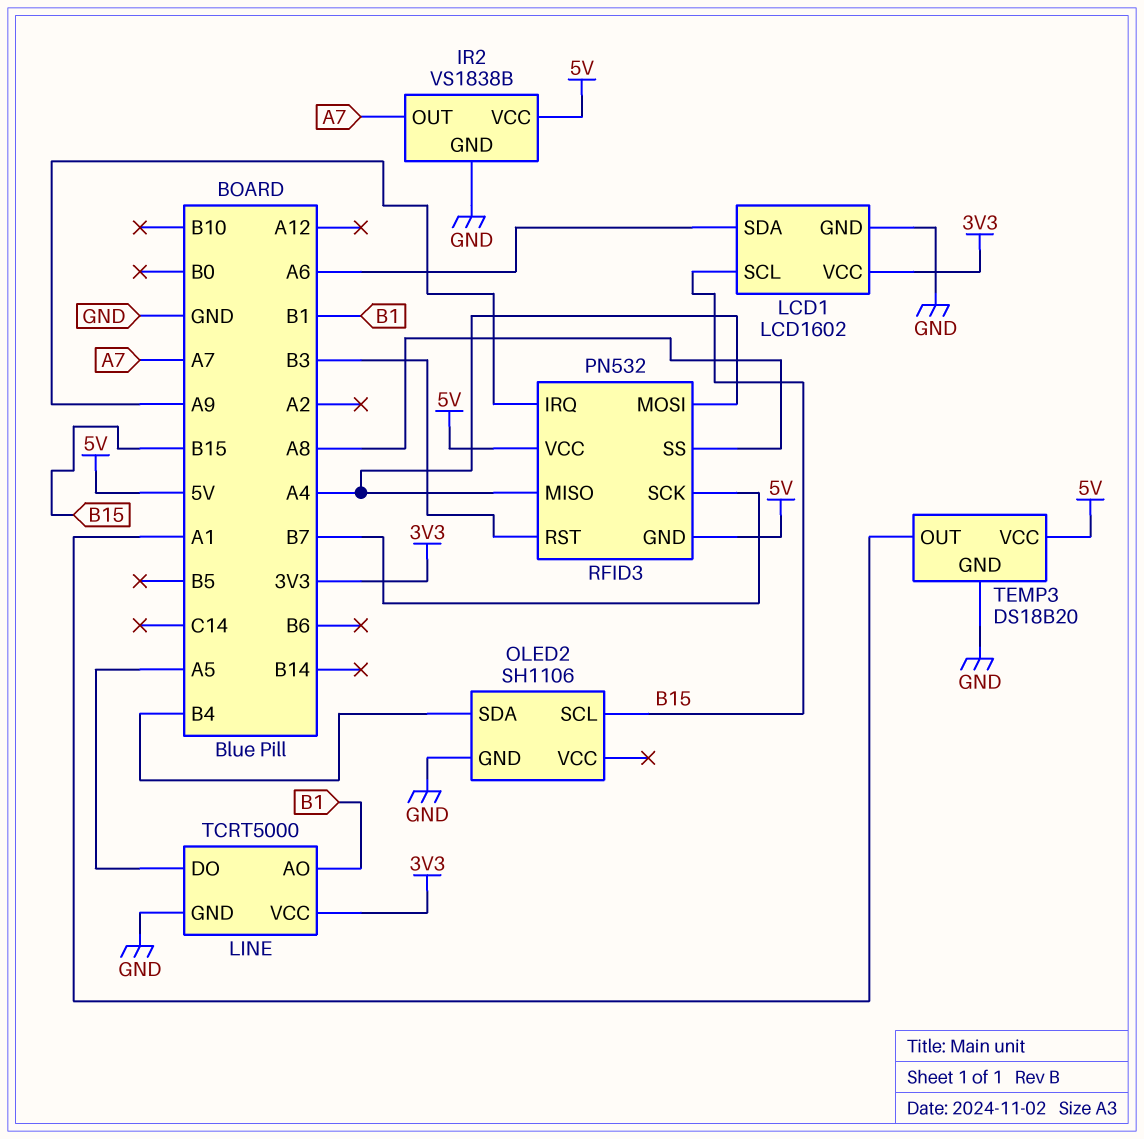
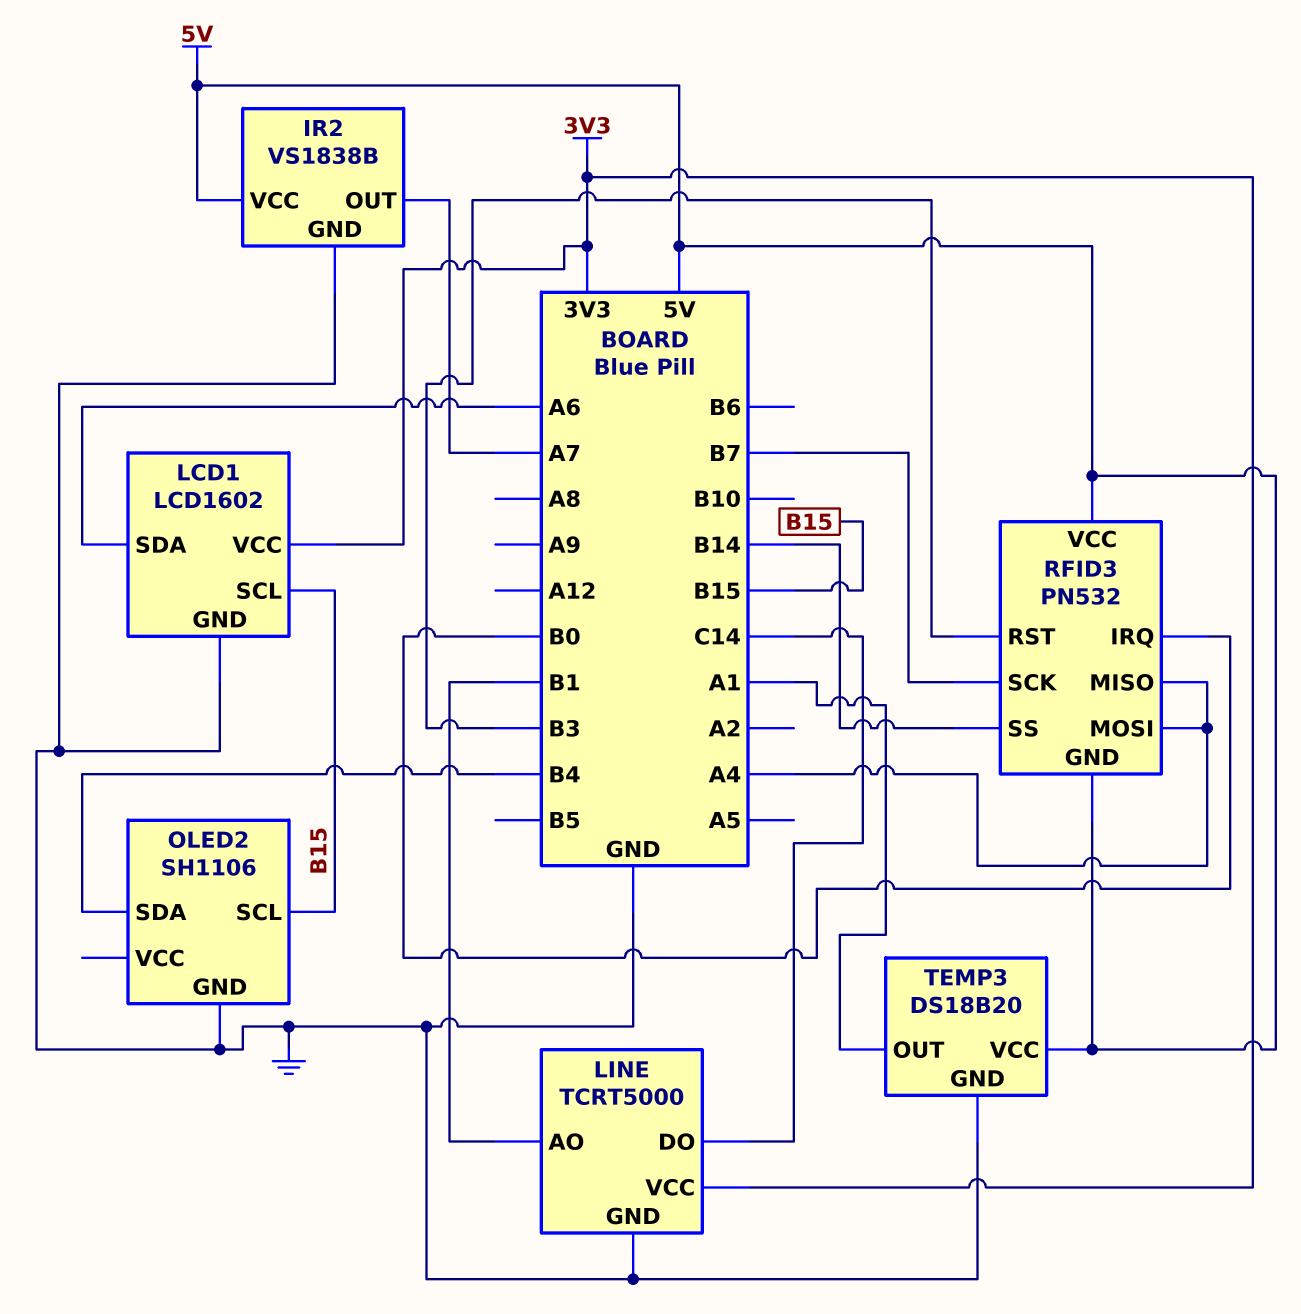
LINE pin DO: A5 -> C14
RFID3 pin IRQ: A9 -> B0
RFID3 pin SS: A8 -> B14

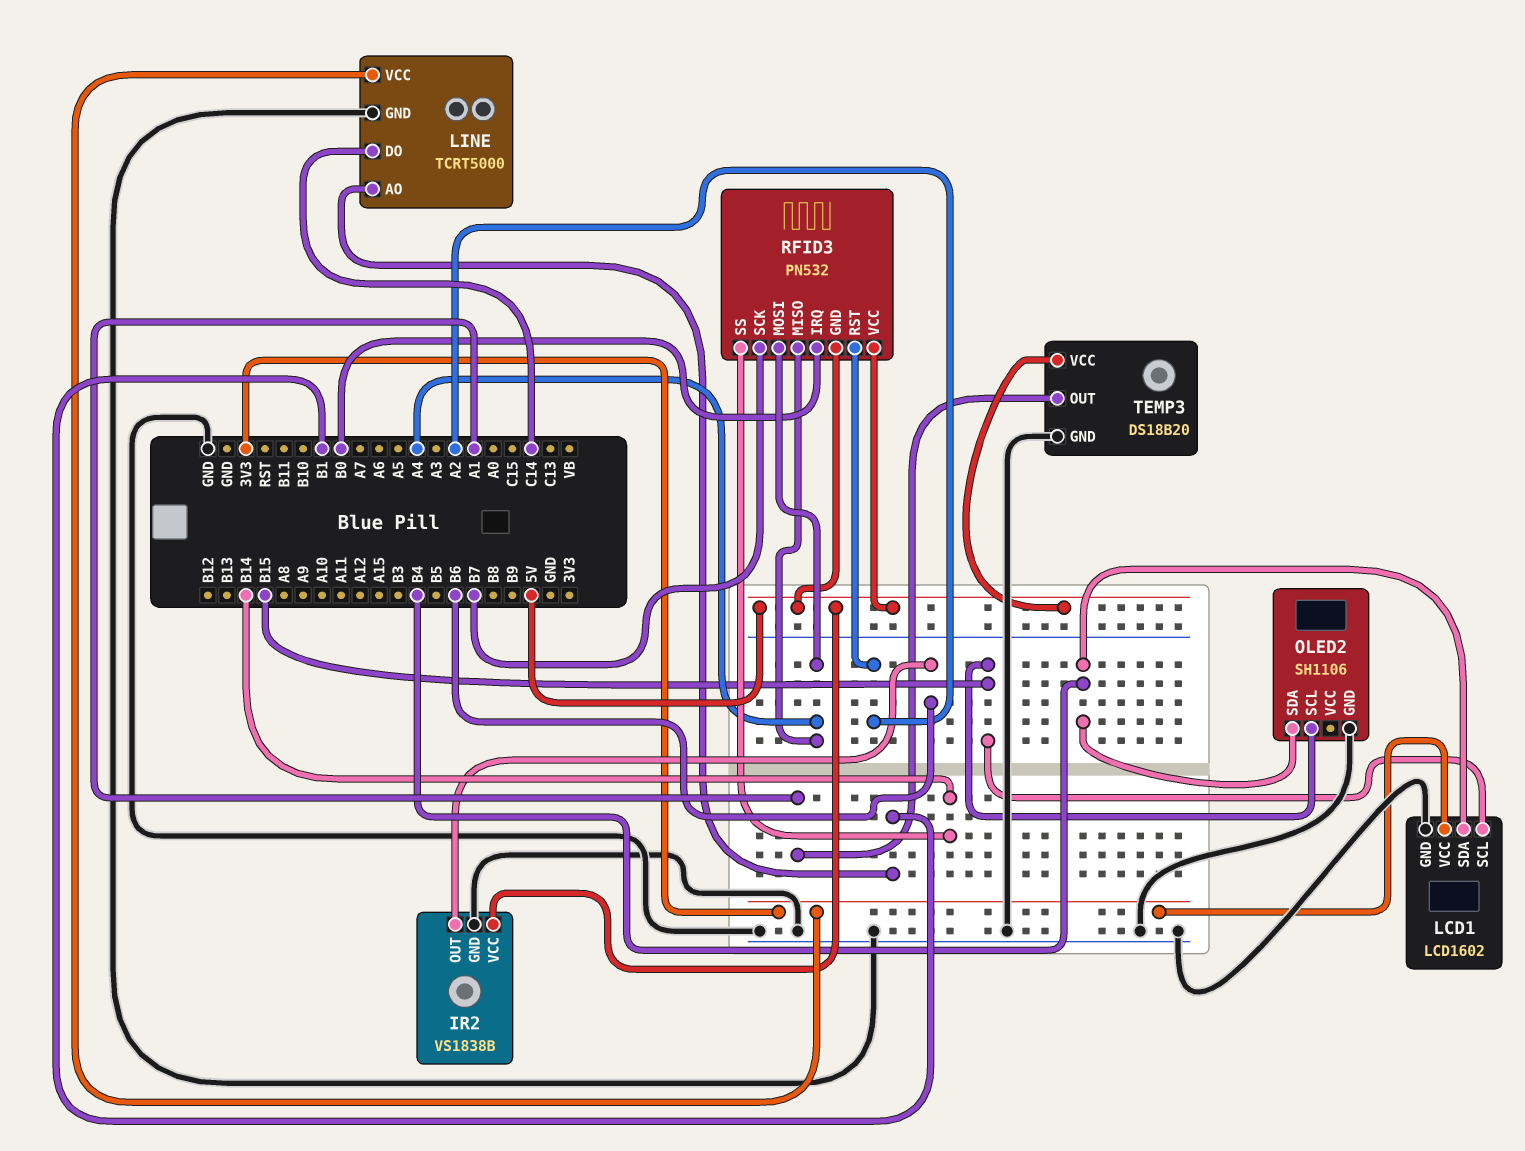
IR2 pin OUT: A7 -> B6
LCD1 pin SDA: A6 -> B4
RFID3 pin RST: B3 -> A2

